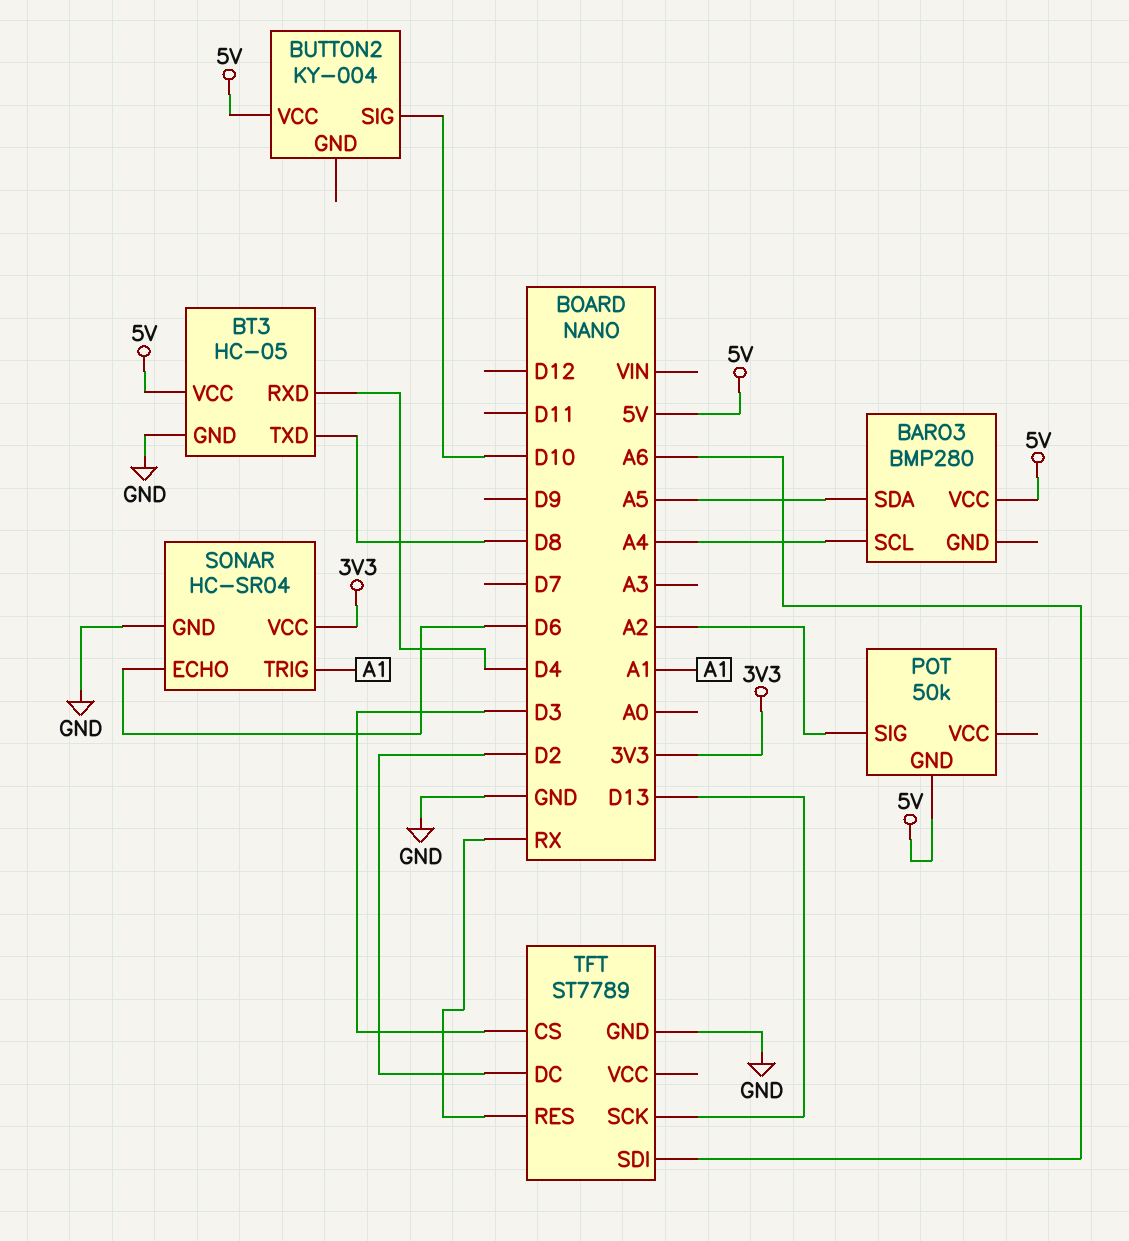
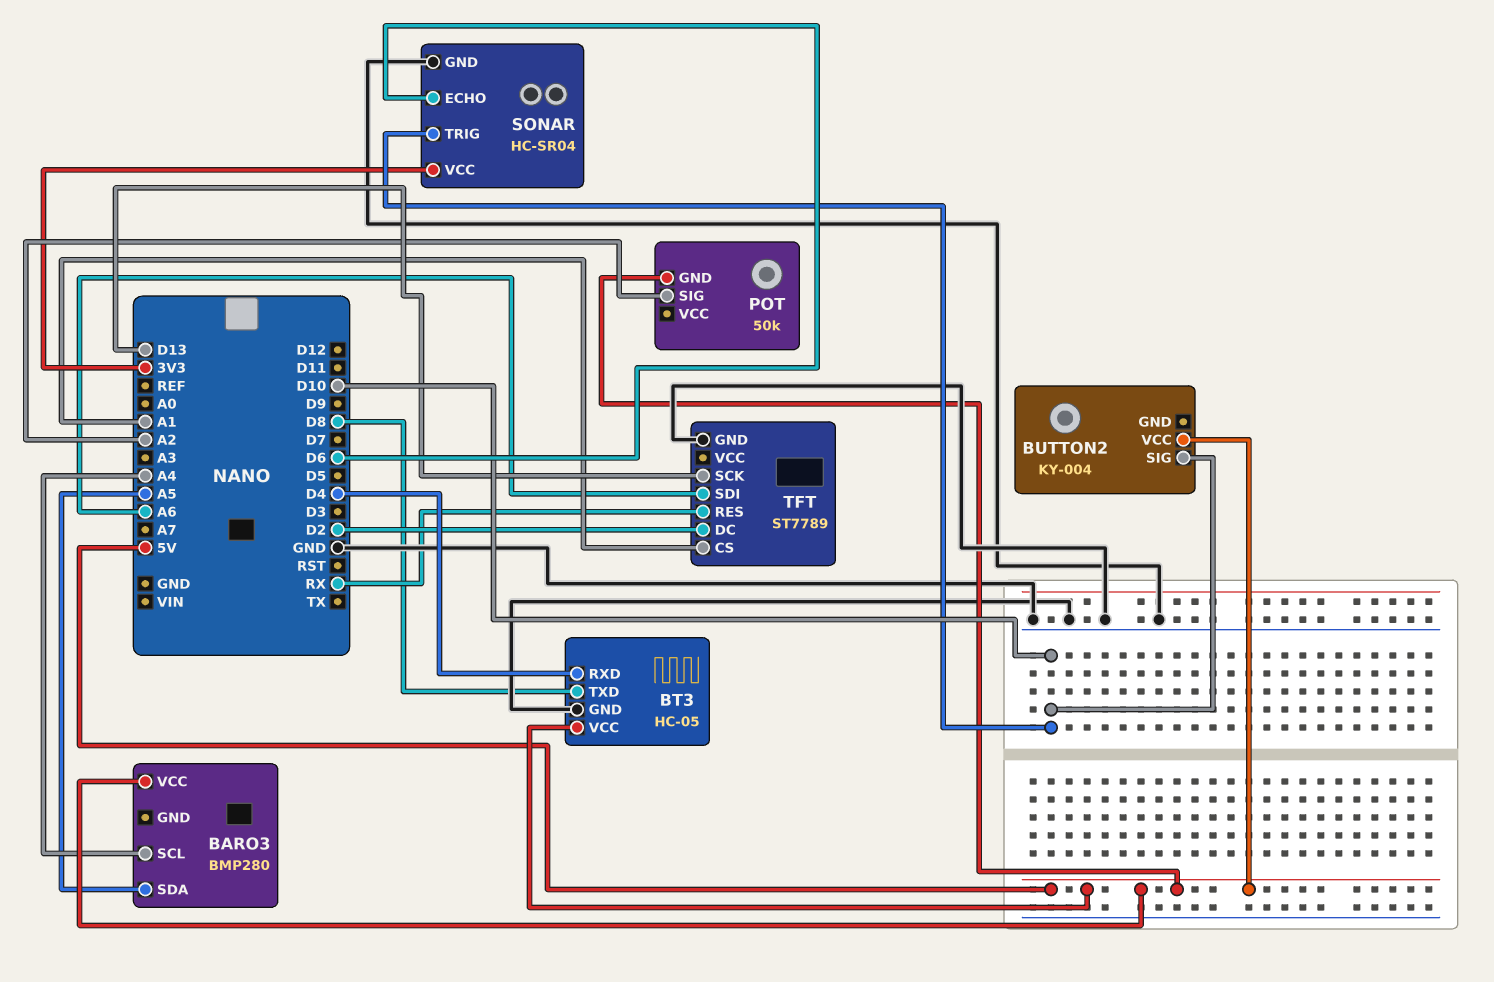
SONAR pin TRIG: A1 -> D10
TFT pin CS: D3 -> A1

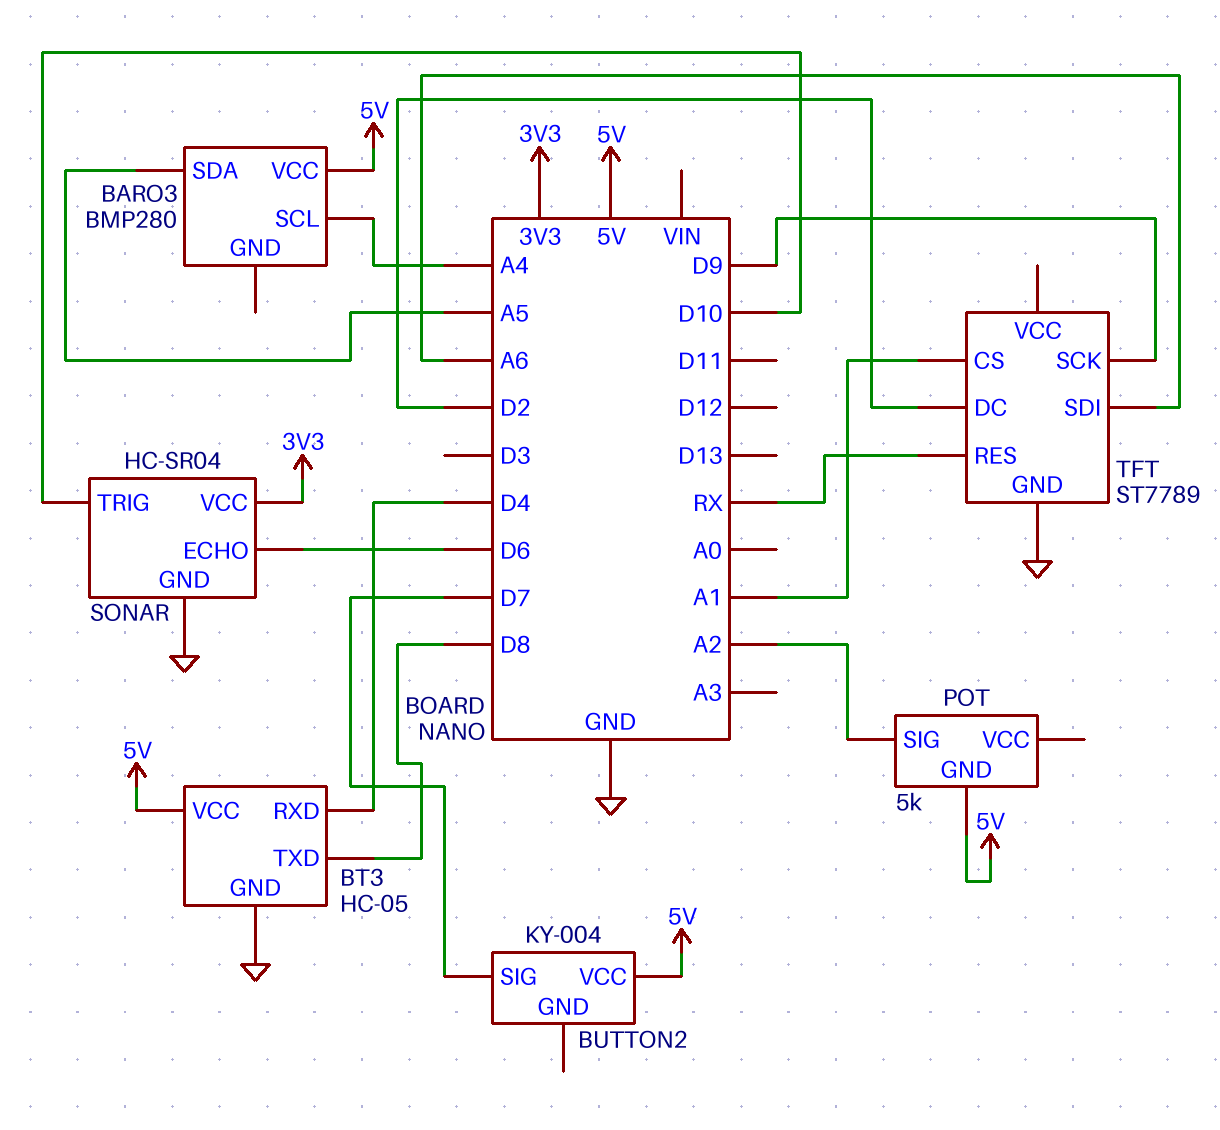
BUTTON2 pin SIG: D10 -> D7
POT: 50k -> 5k
TFT pin SCK: D13 -> D9

